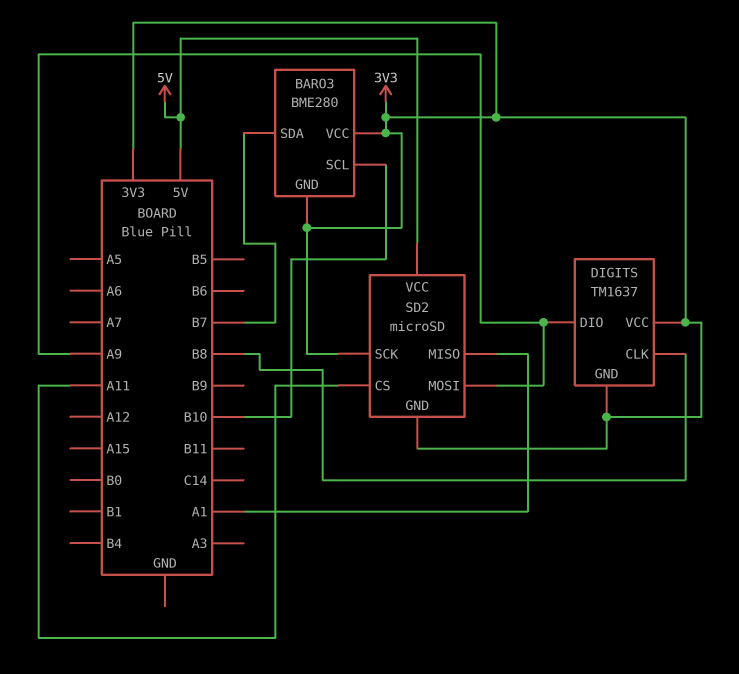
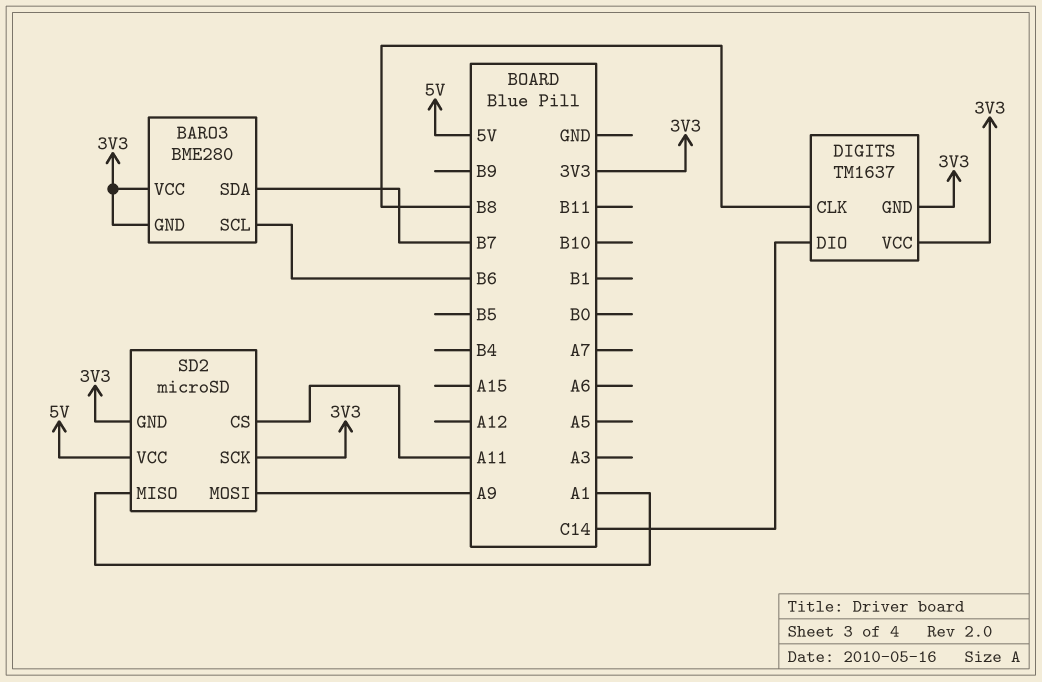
BARO3 pin SCL: B10 -> B6
DIGITS pin DIO: A9 -> C14

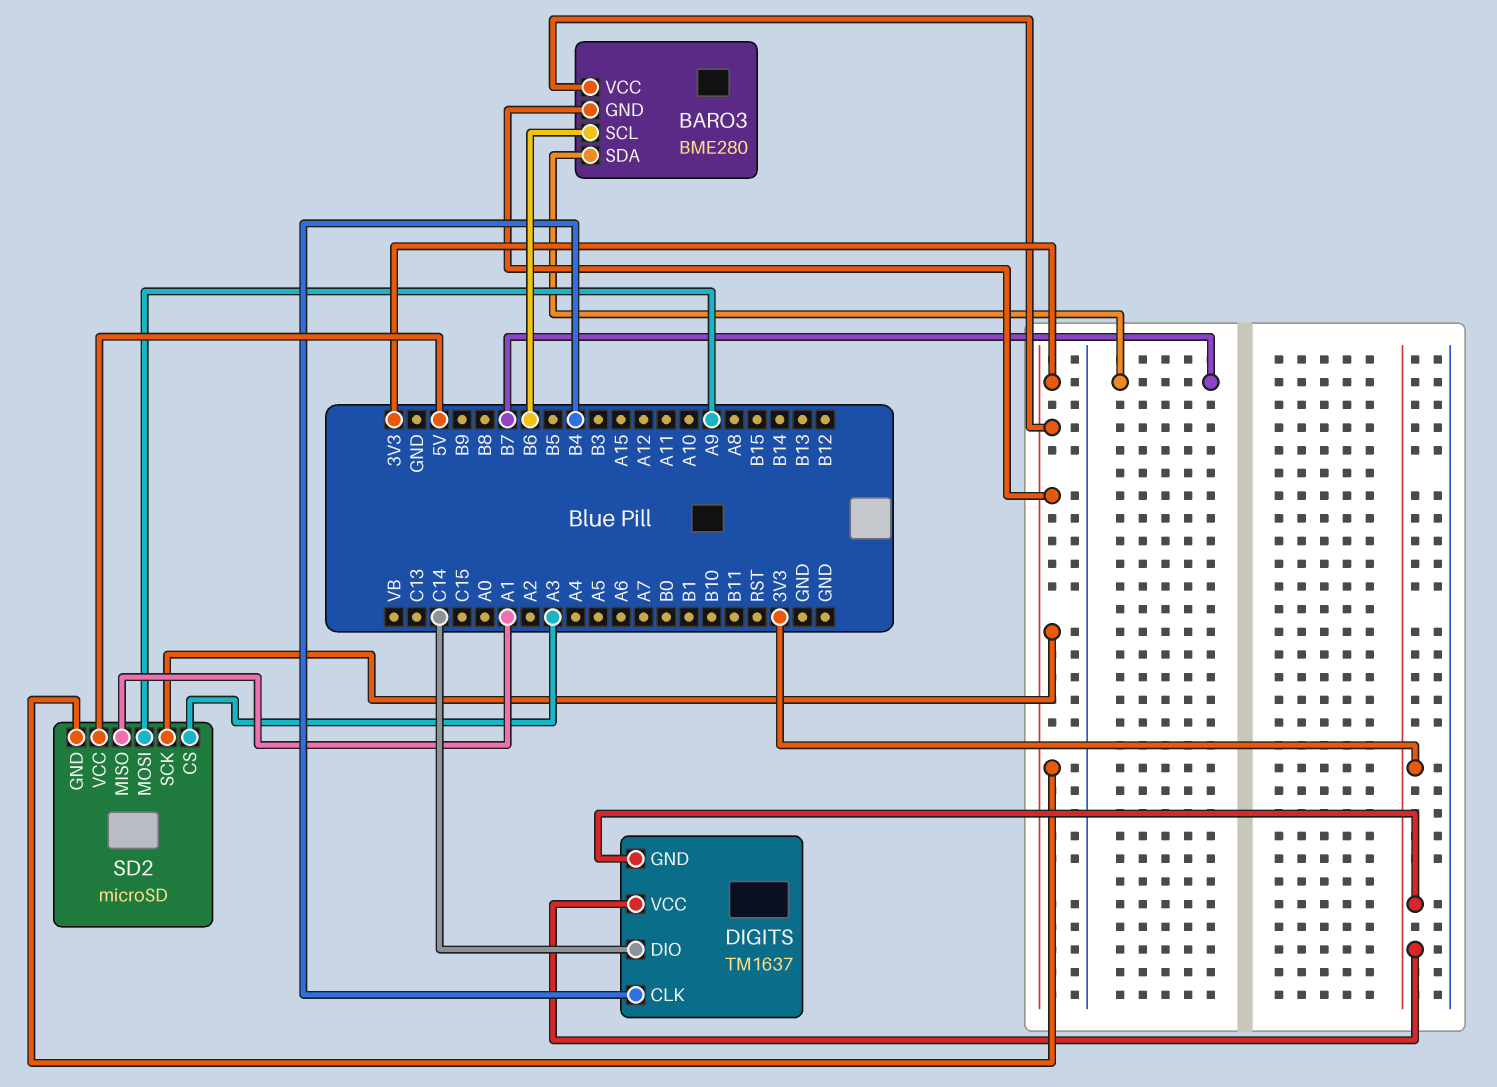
DIGITS pin CLK: B8 -> B4
SD2 pin CS: A11 -> A3

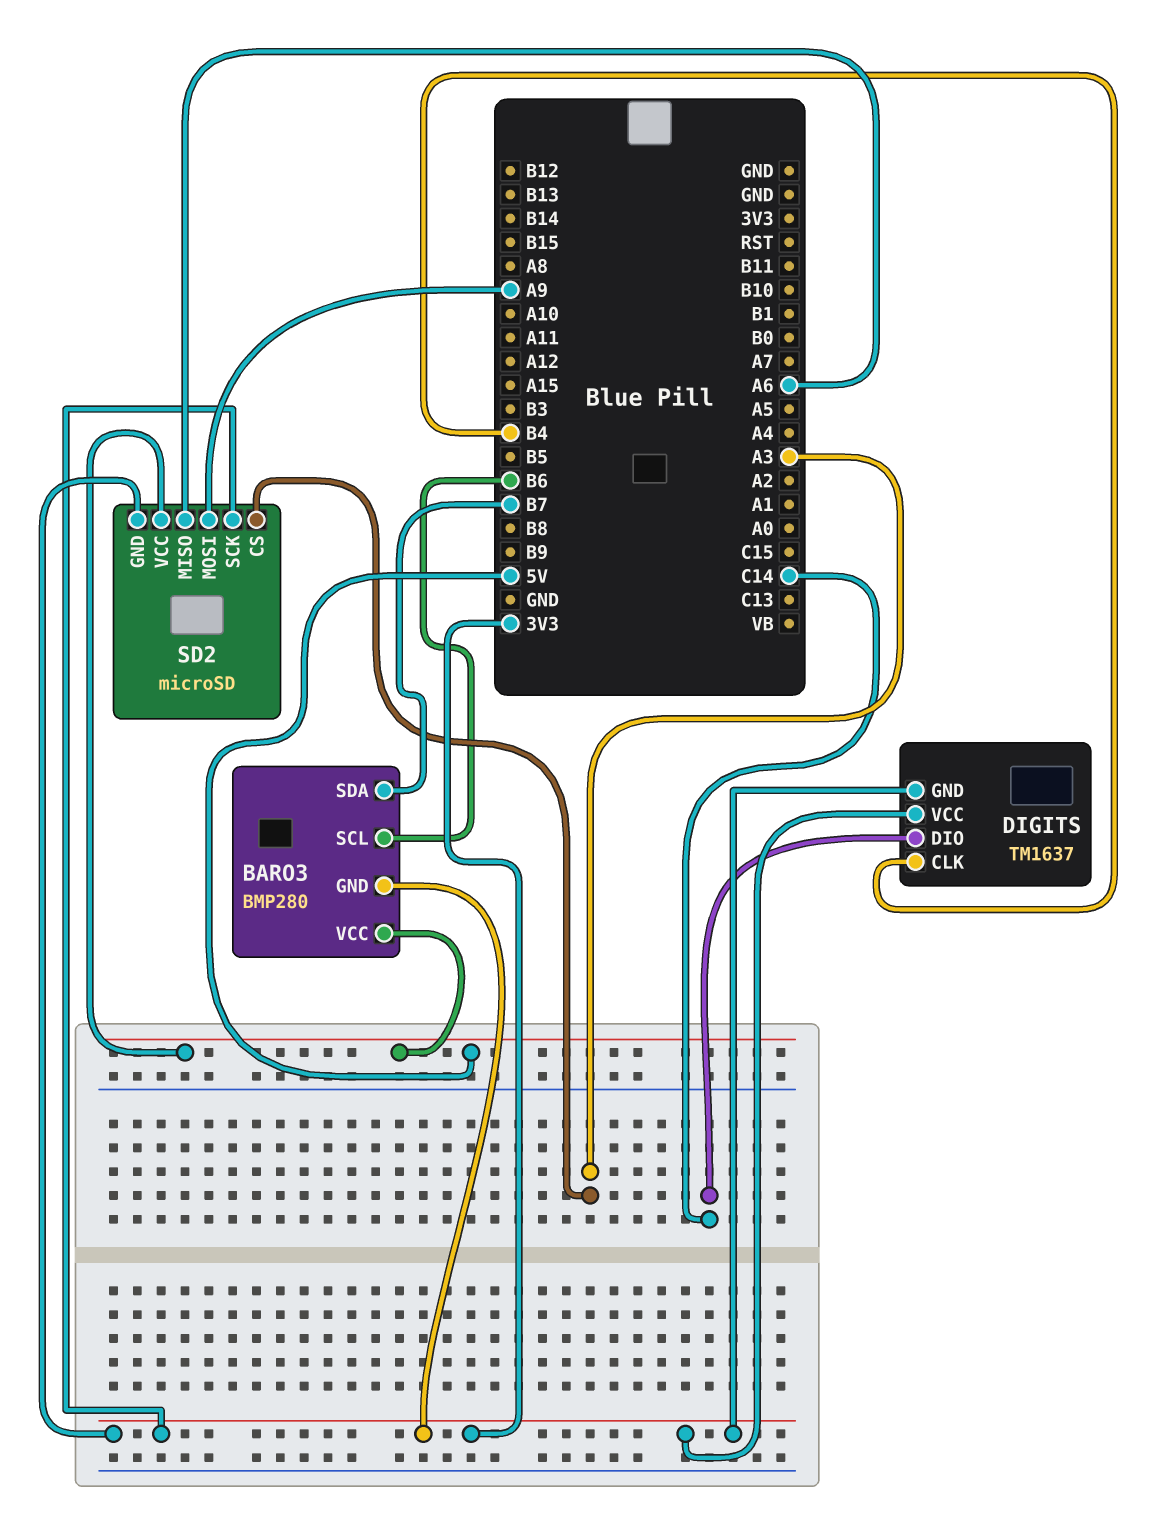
BARO3: BME280 -> BMP280
BARO3 pin VCC: 3V3 -> 5V
SD2 pin MISO: A1 -> A6

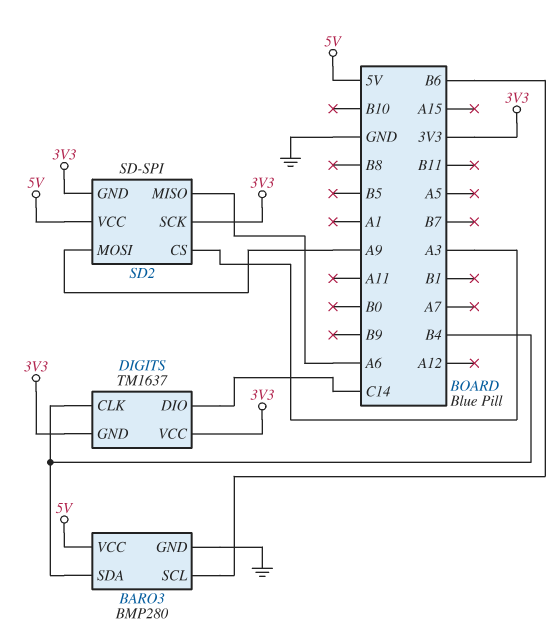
BARO3 pin GND: 3V3 -> GND
BARO3 pin SDA: B7 -> B4
SD2: microSD -> SD-SPI

